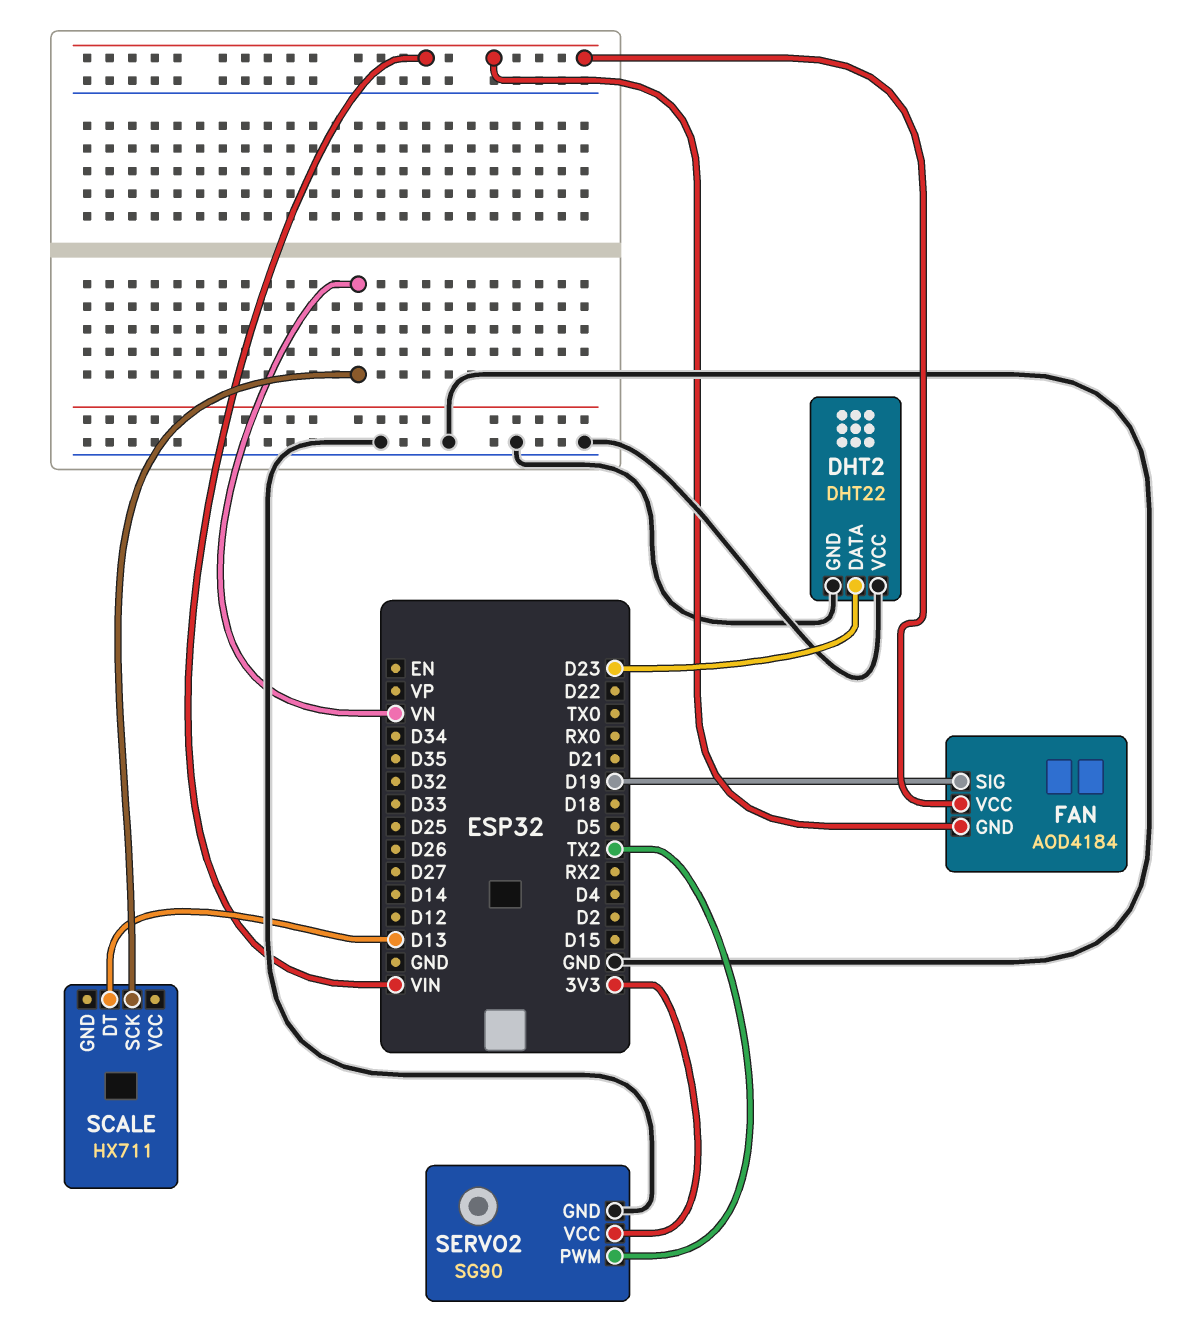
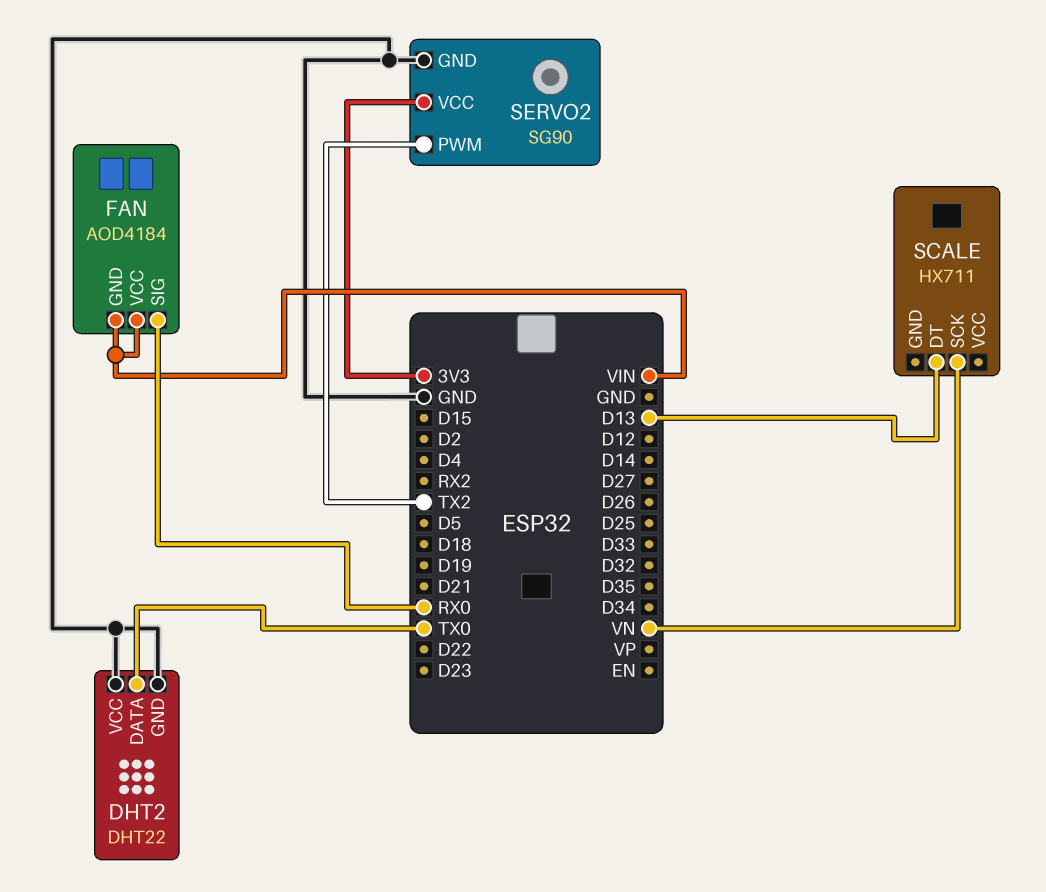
DHT2 pin DATA: D23 -> TX0
FAN pin SIG: D19 -> RX0

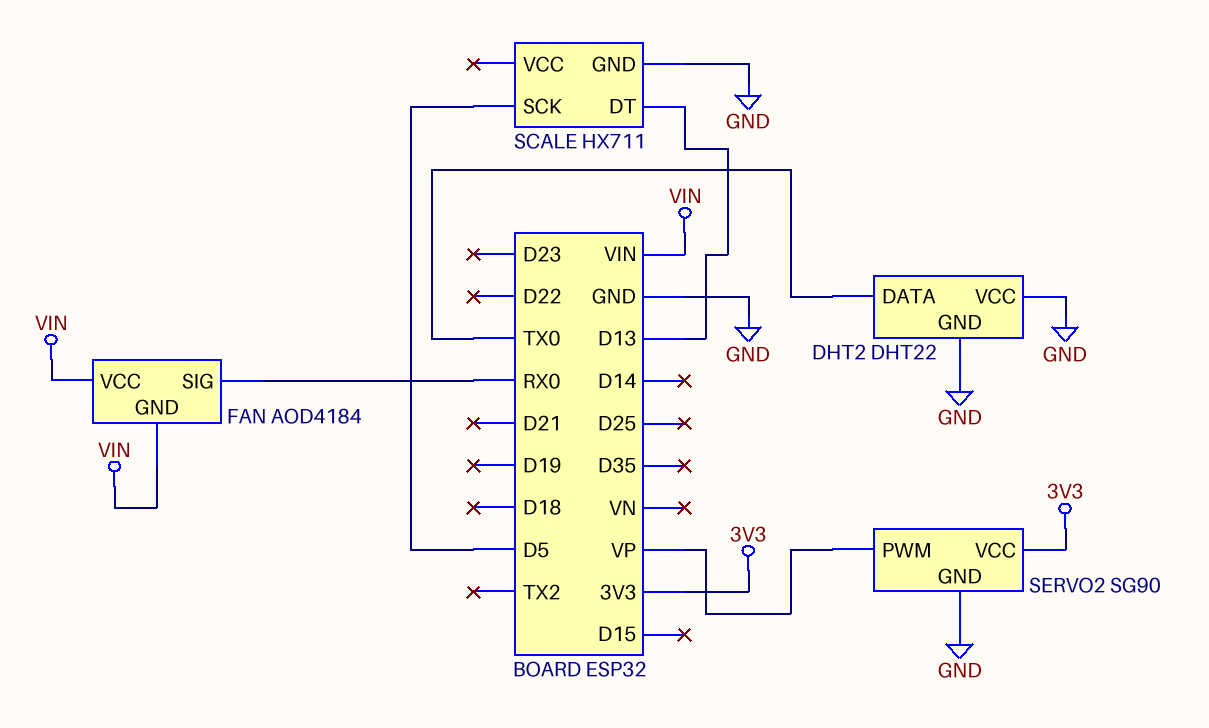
SCALE pin GND: none -> GND
SCALE pin SCK: VN -> D5
SERVO2 pin PWM: TX2 -> VP

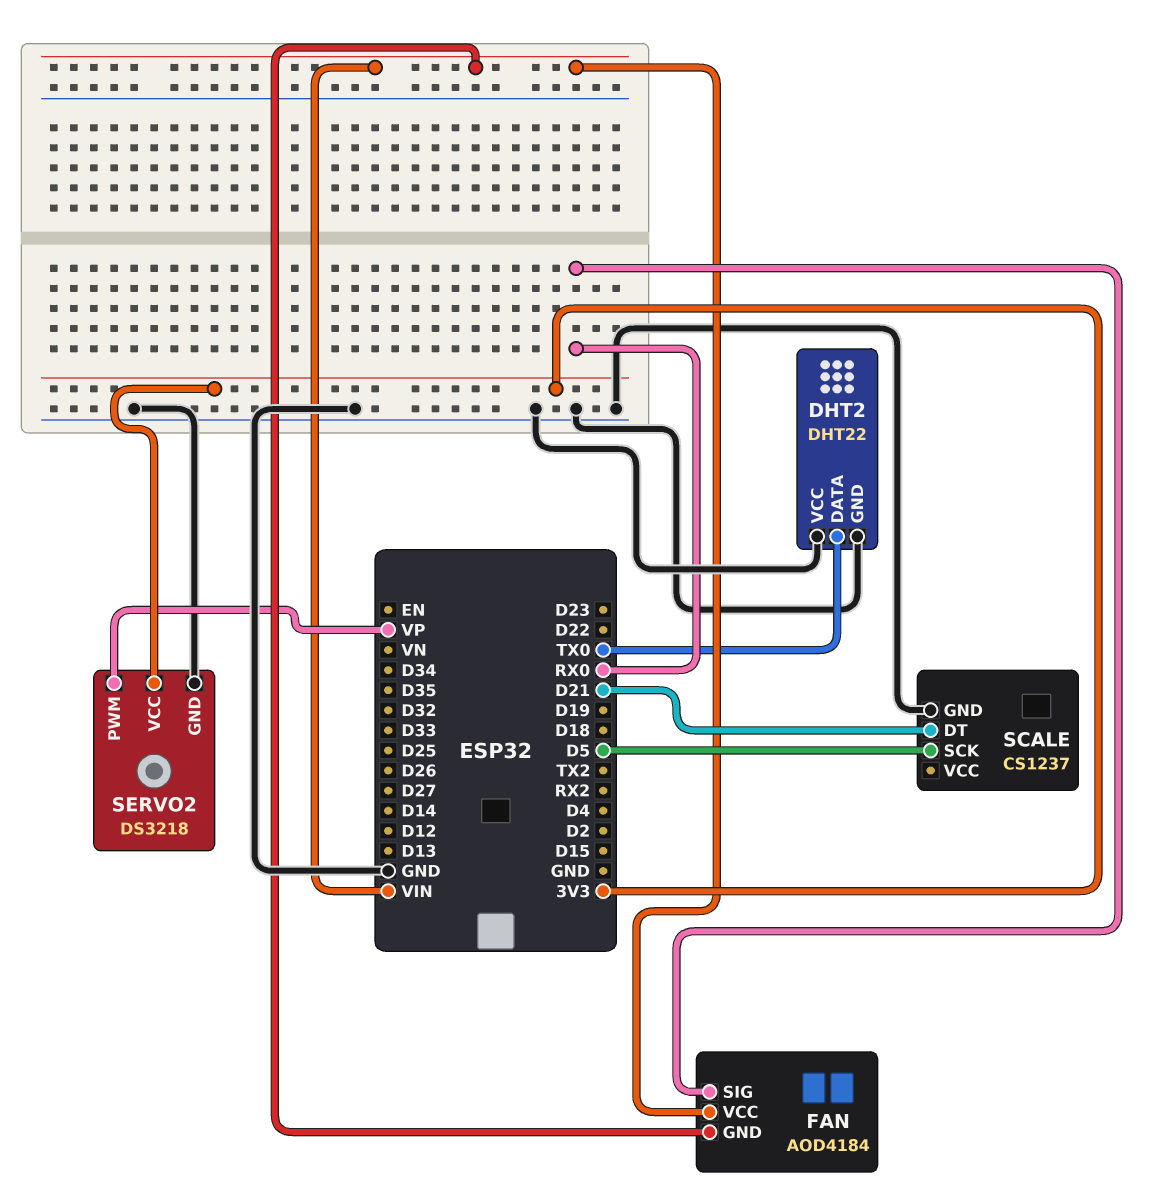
SCALE: HX711 -> CS1237
SCALE pin DT: D13 -> D21
SERVO2: SG90 -> DS3218

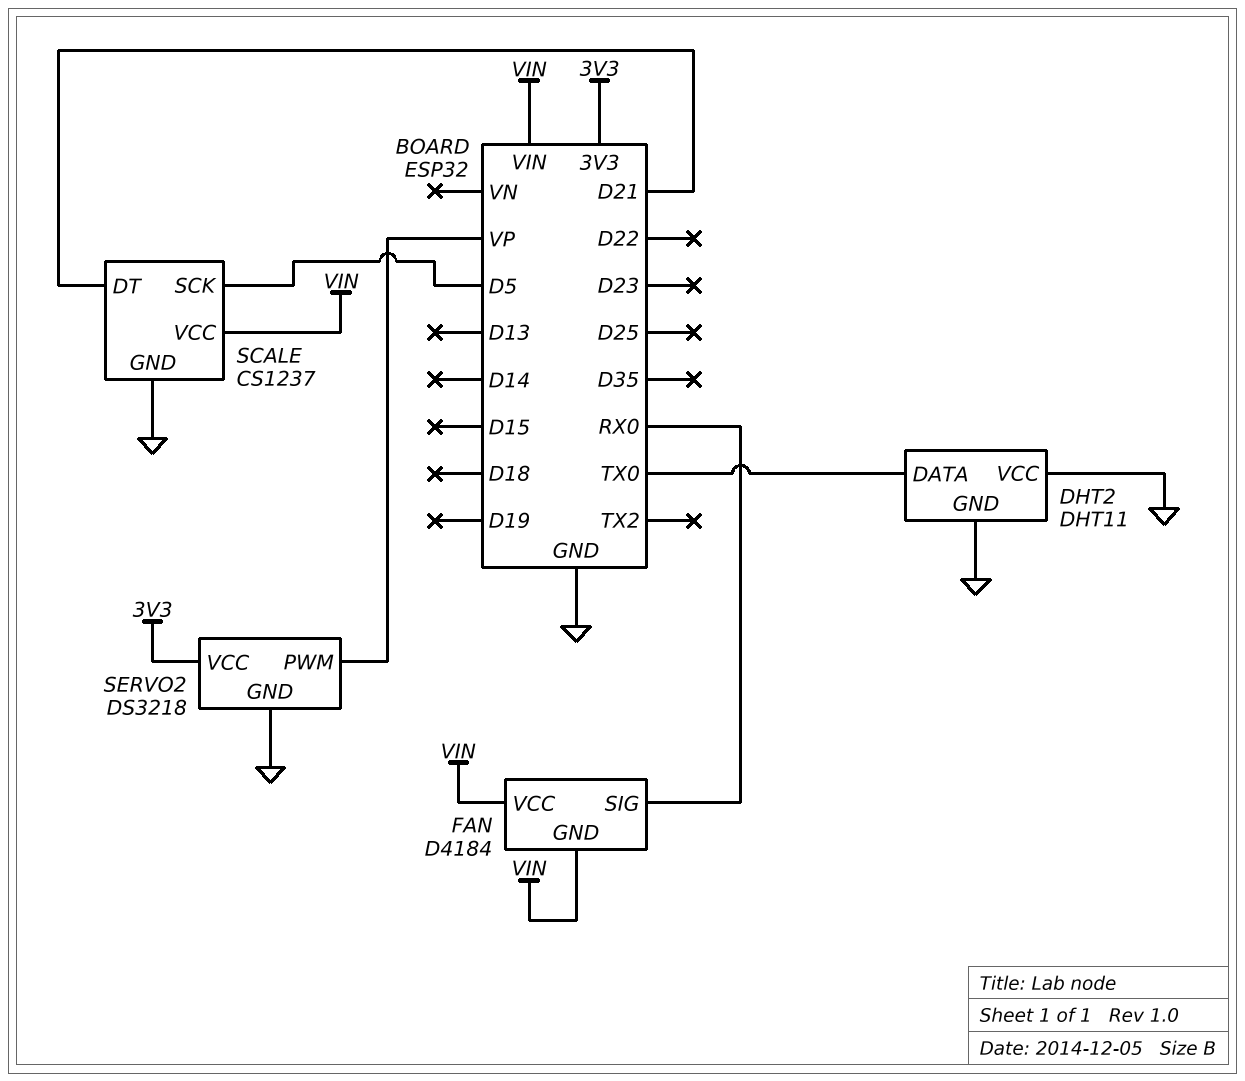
DHT2: DHT22 -> DHT11
FAN: AOD4184 -> D4184
SCALE pin VCC: none -> VIN

